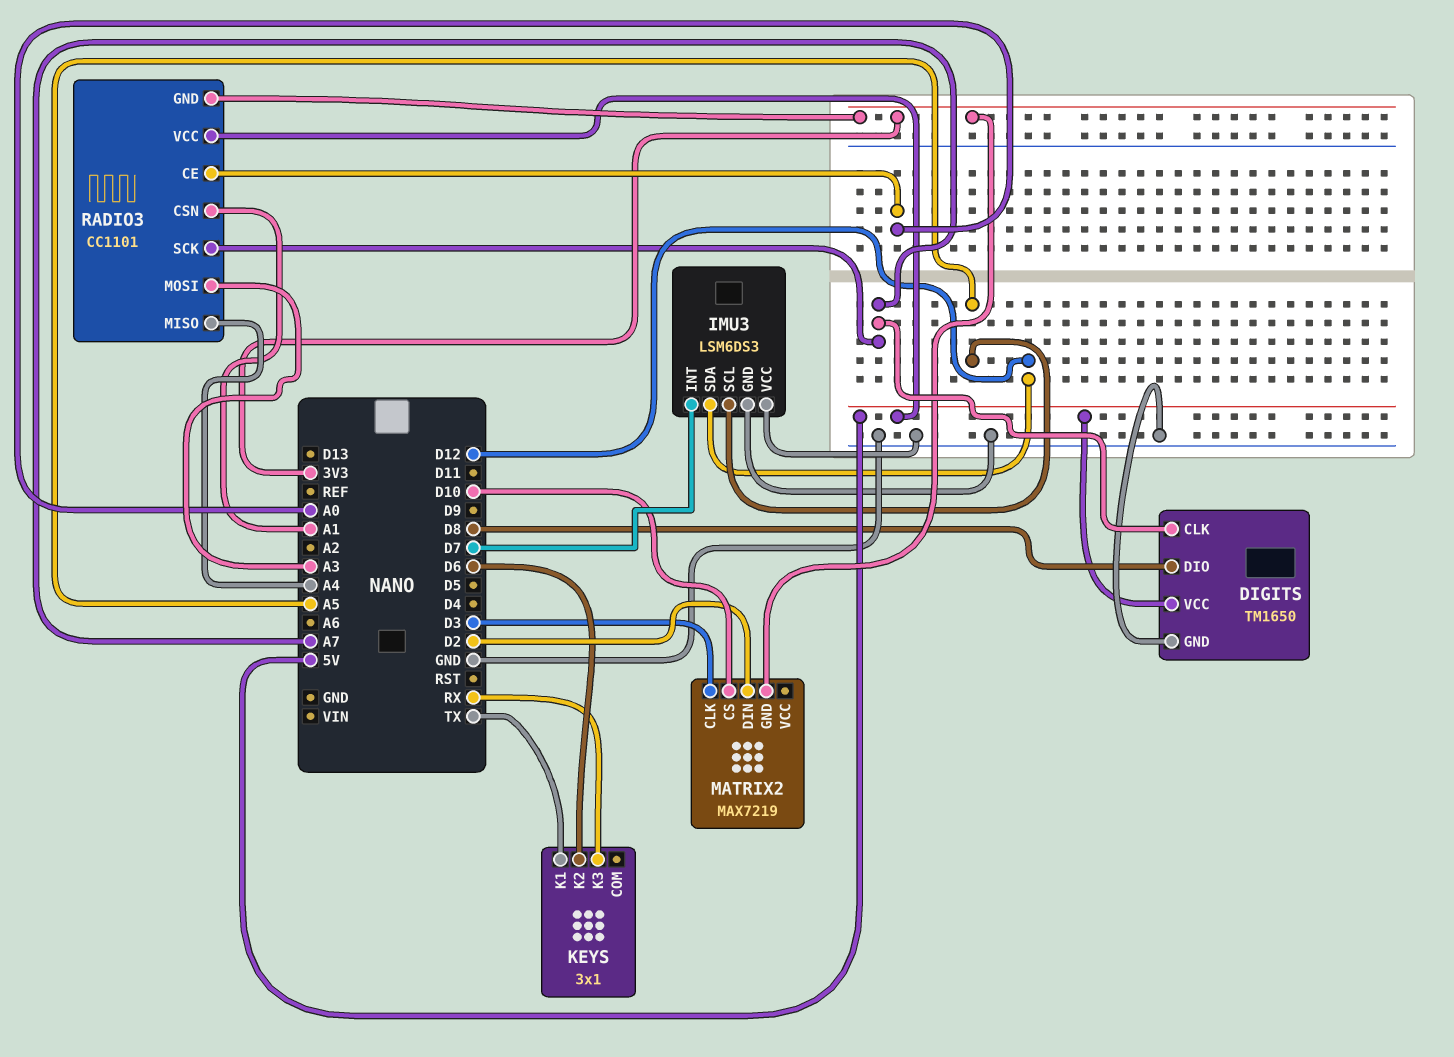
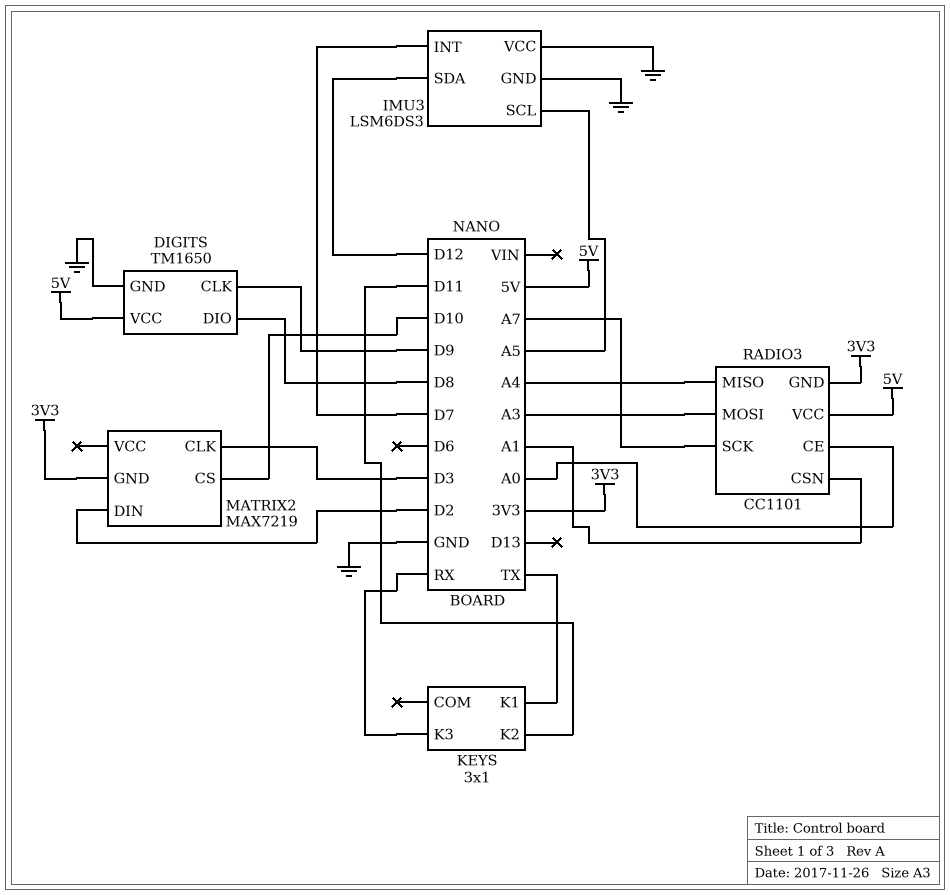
DIGITS pin CLK: A7 -> D9
KEYS pin K2: D6 -> D11

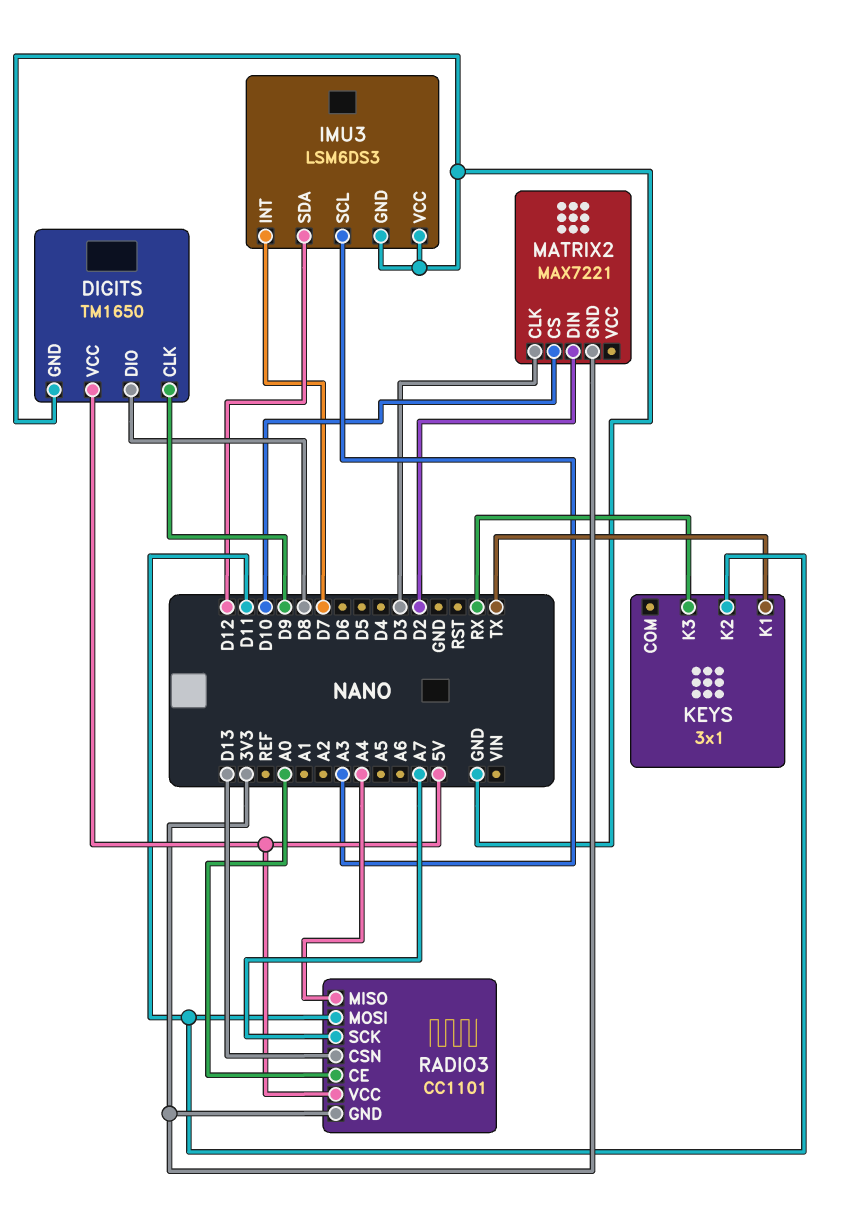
IMU3 pin SCL: A5 -> A3
MATRIX2: MAX7219 -> MAX7221
RADIO3 pin CSN: A1 -> D13
RADIO3 pin MOSI: A3 -> D11

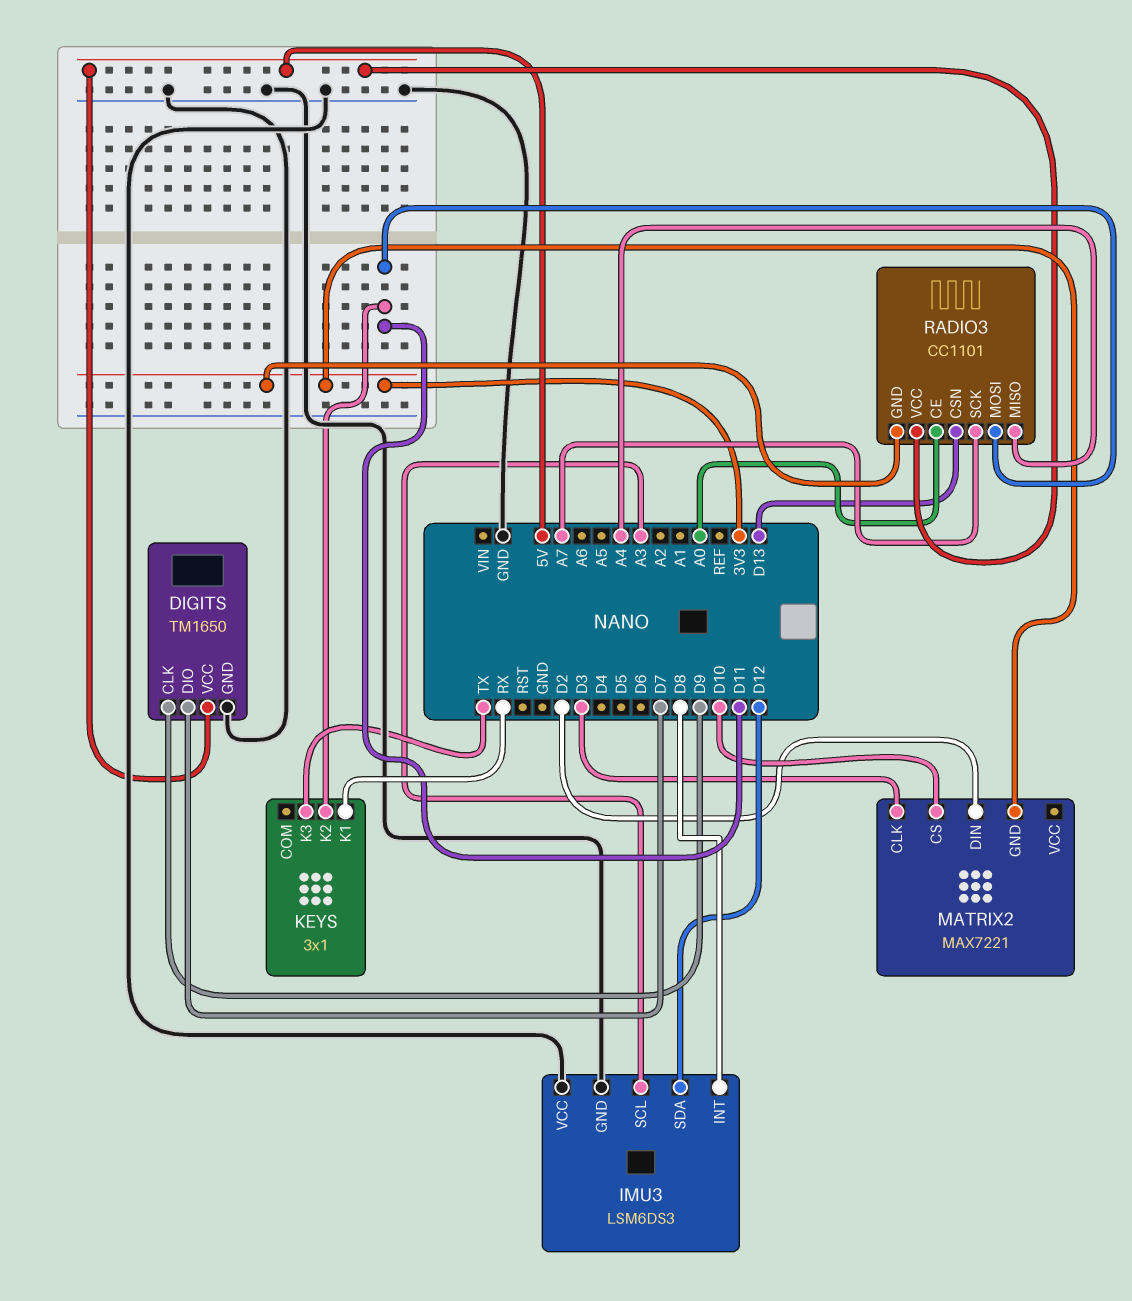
DIGITS pin DIO: D8 -> D7
IMU3 pin INT: D7 -> D8
KEYS pin K1: TX -> RX
KEYS pin K3: RX -> TX

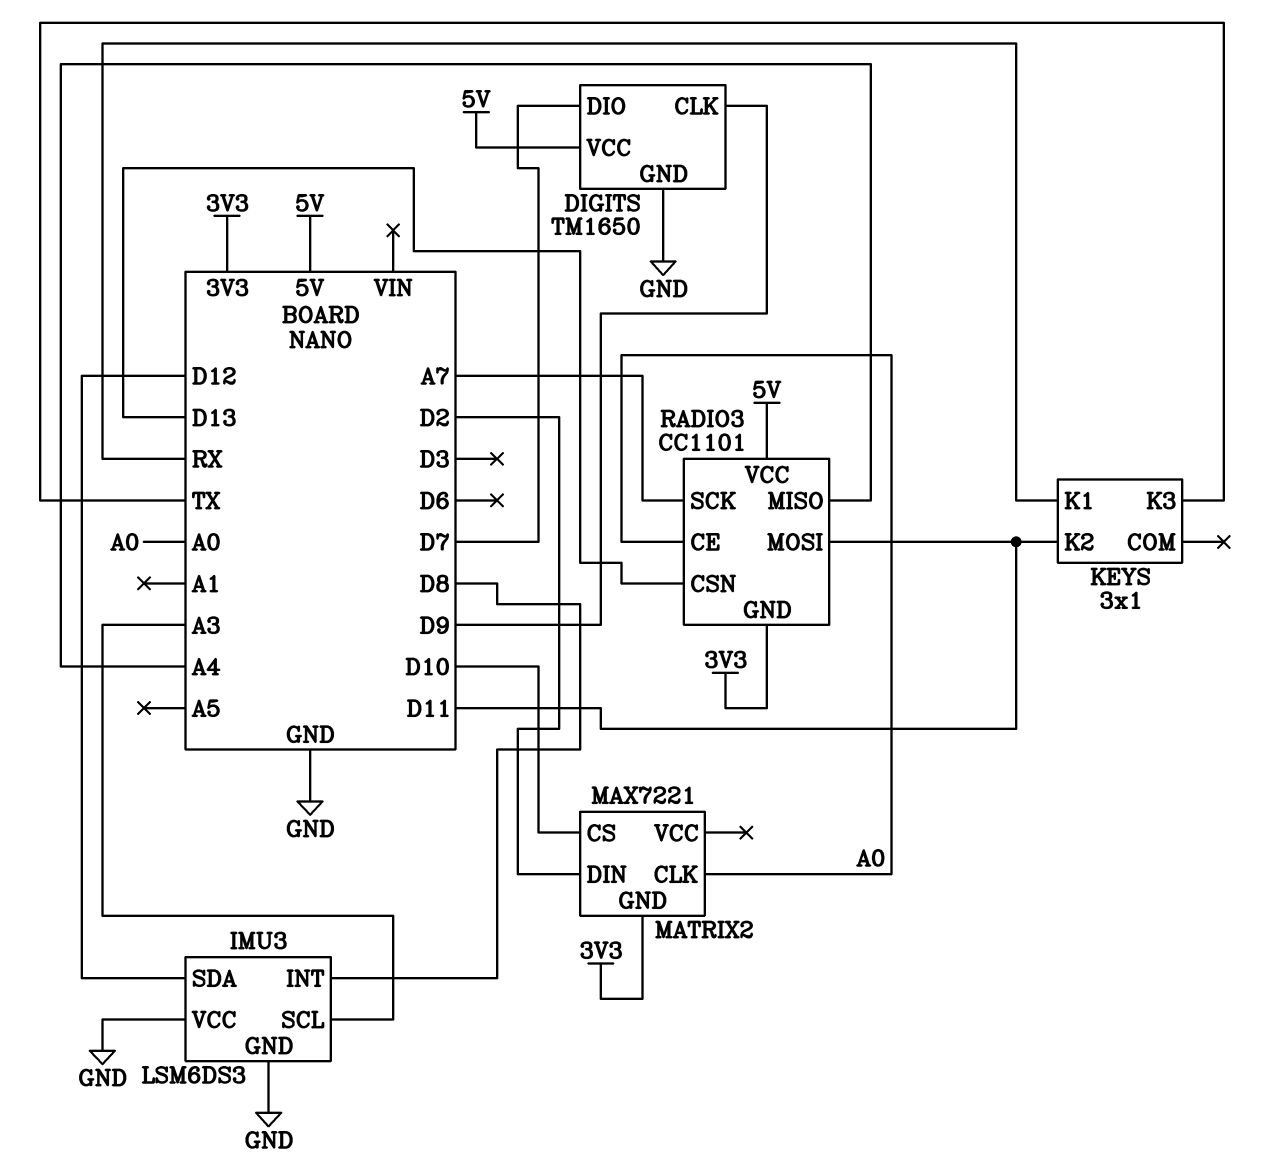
MATRIX2 pin CLK: D3 -> A0

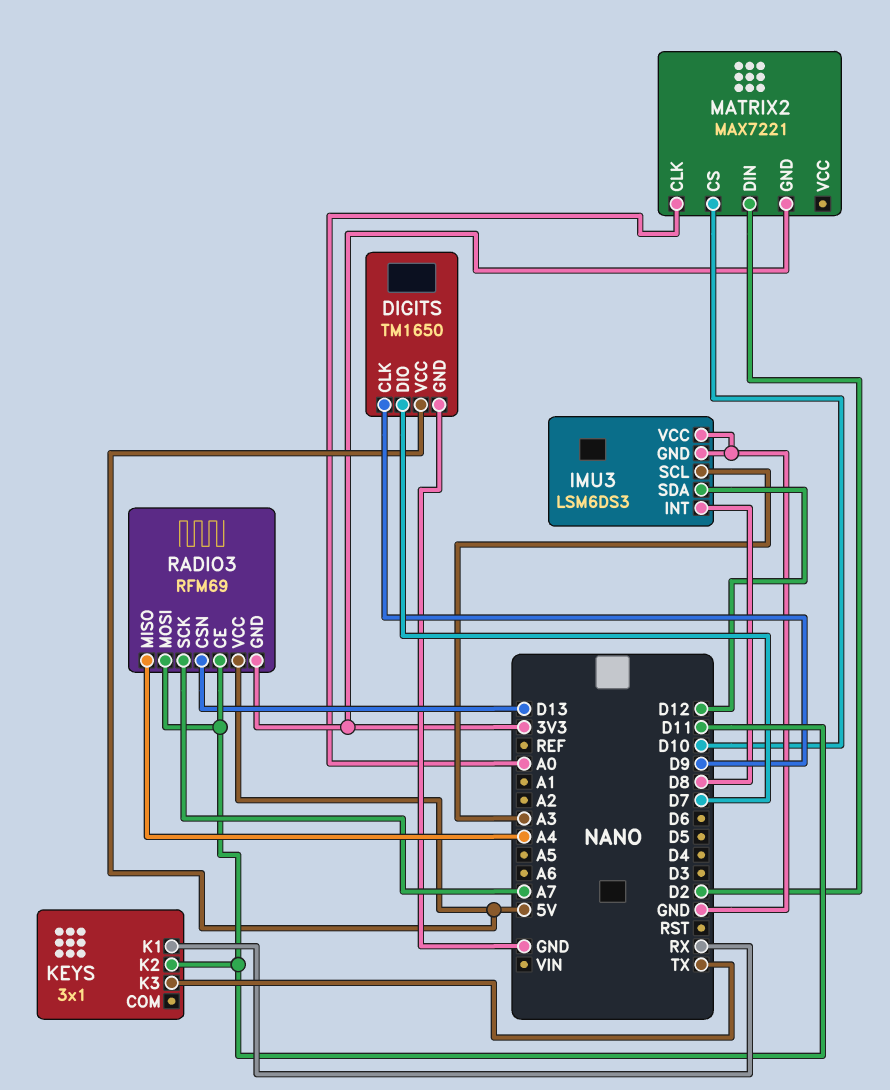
RADIO3: CC1101 -> RFM69
RADIO3 pin CE: A0 -> D11

